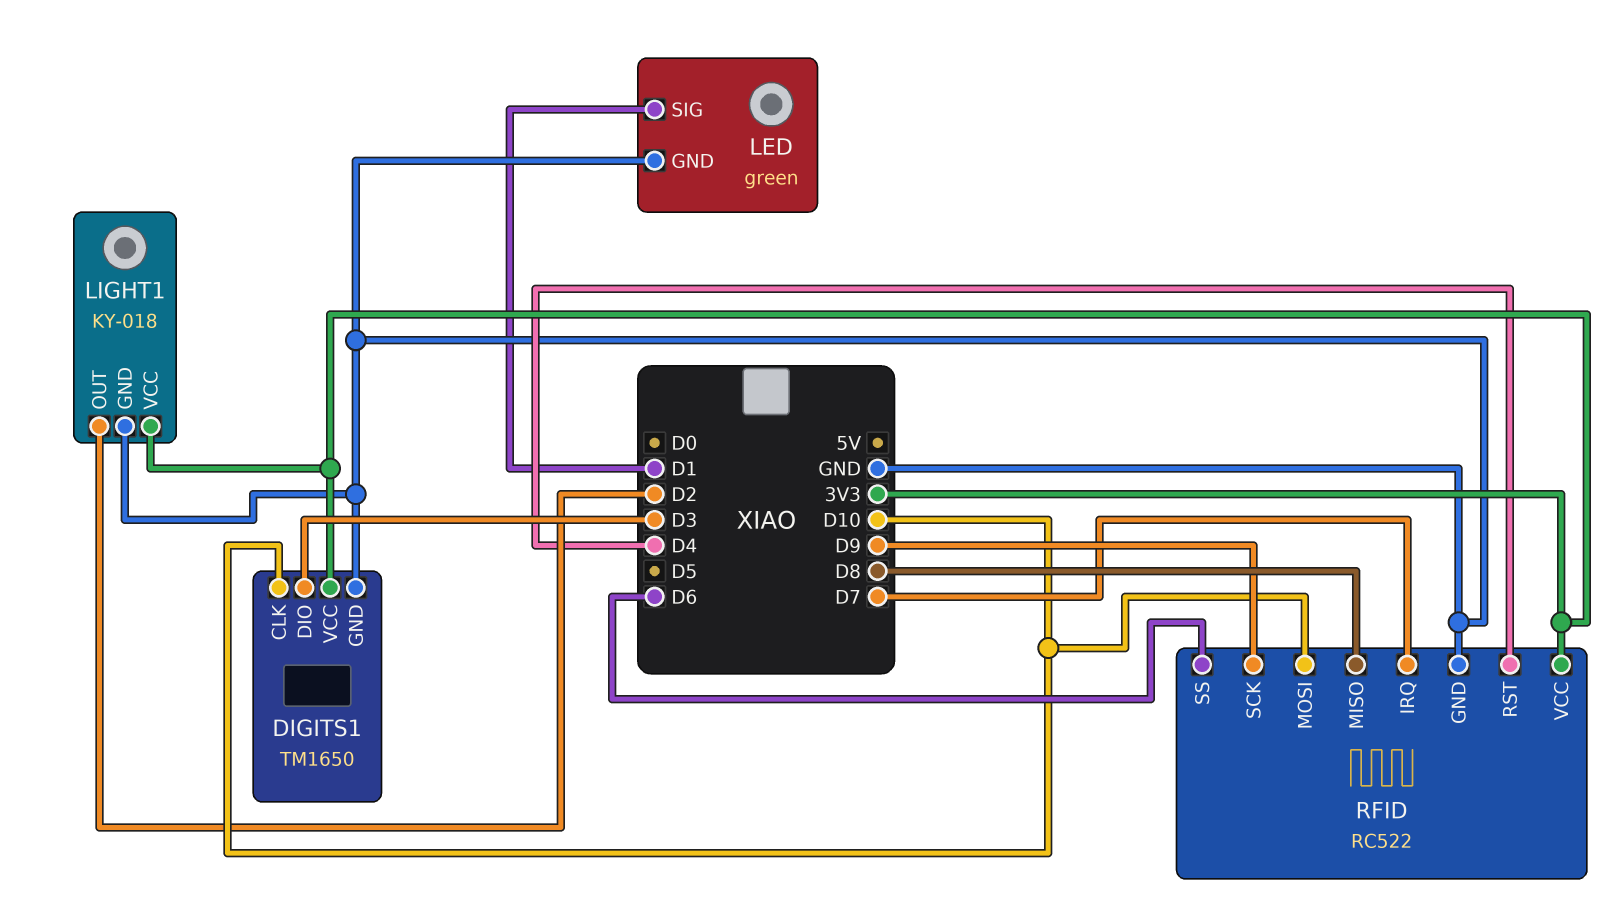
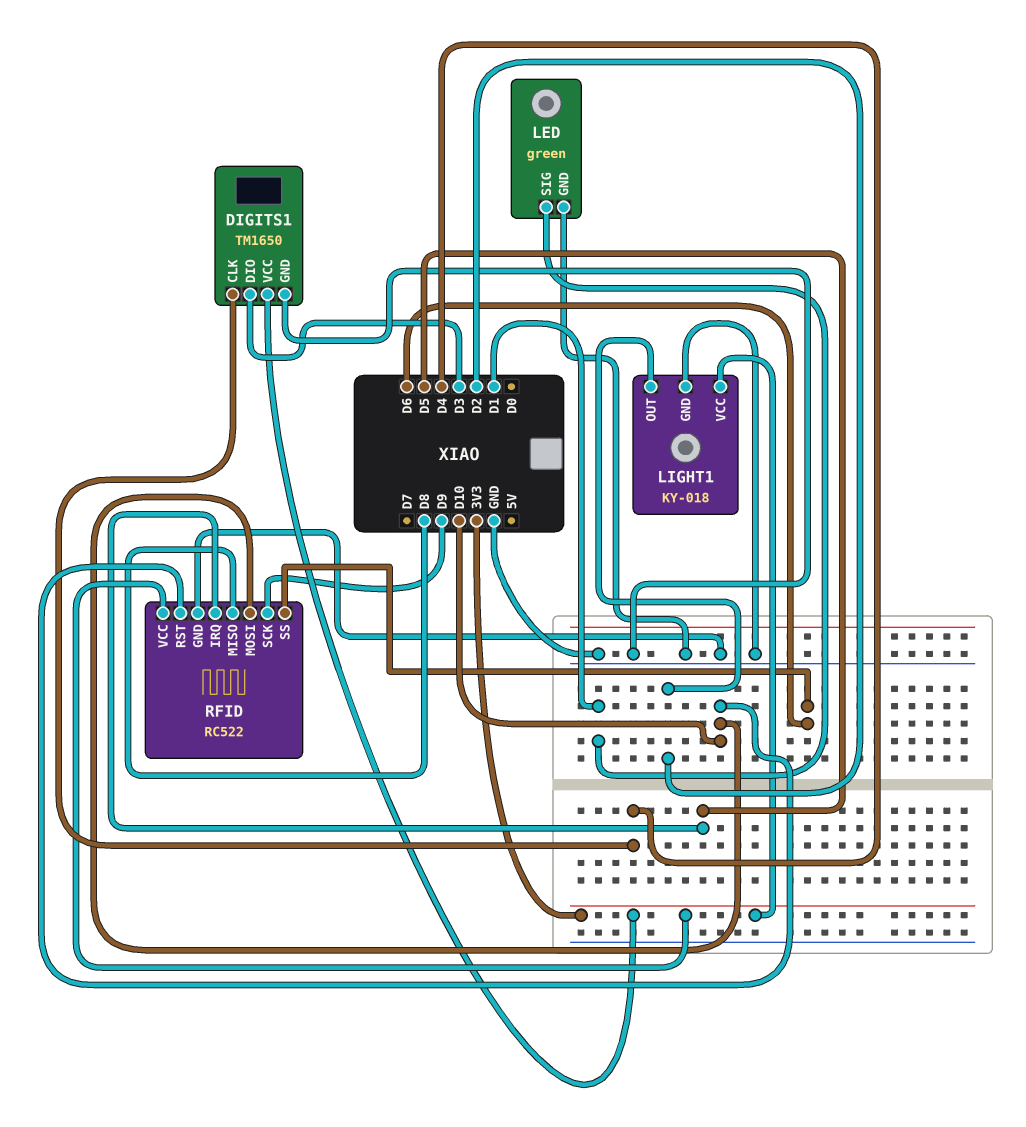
DIGITS1 pin CLK: D10 -> D4
RFID pin IRQ: D7 -> D5
RFID pin RST: D4 -> D10

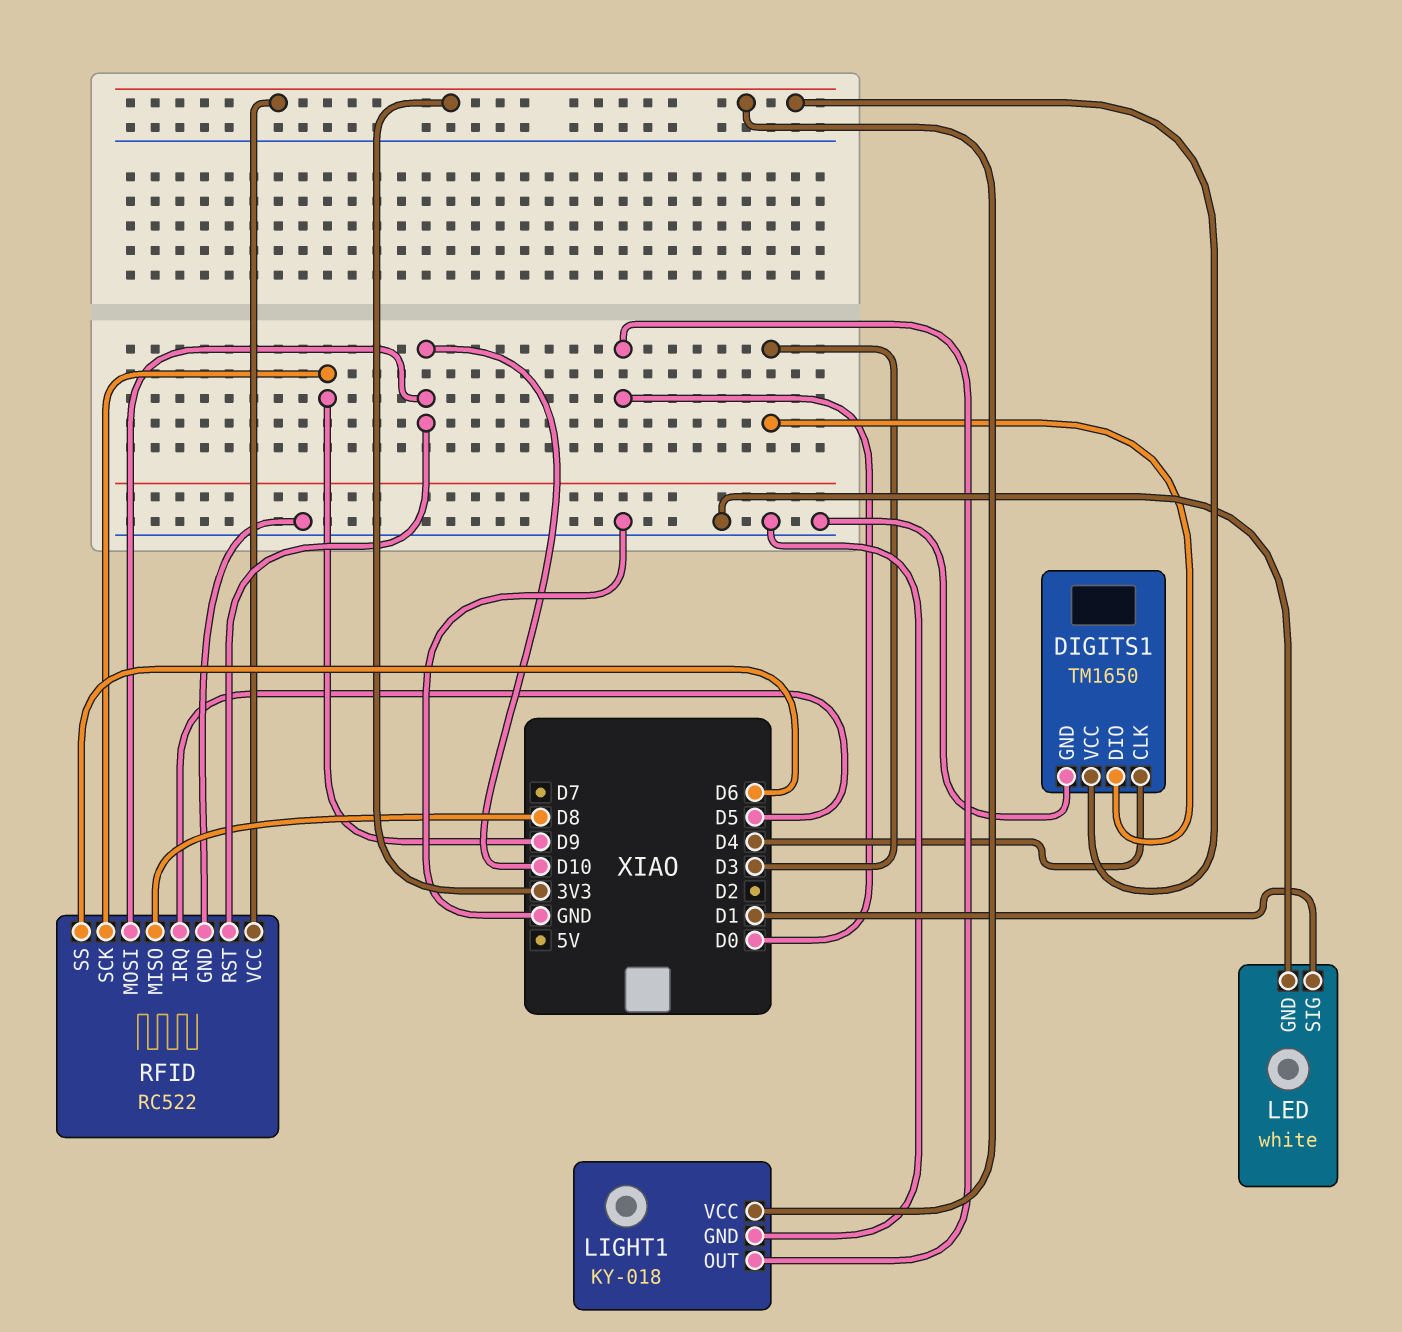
LED: green -> white
LIGHT1 pin OUT: D2 -> D0

